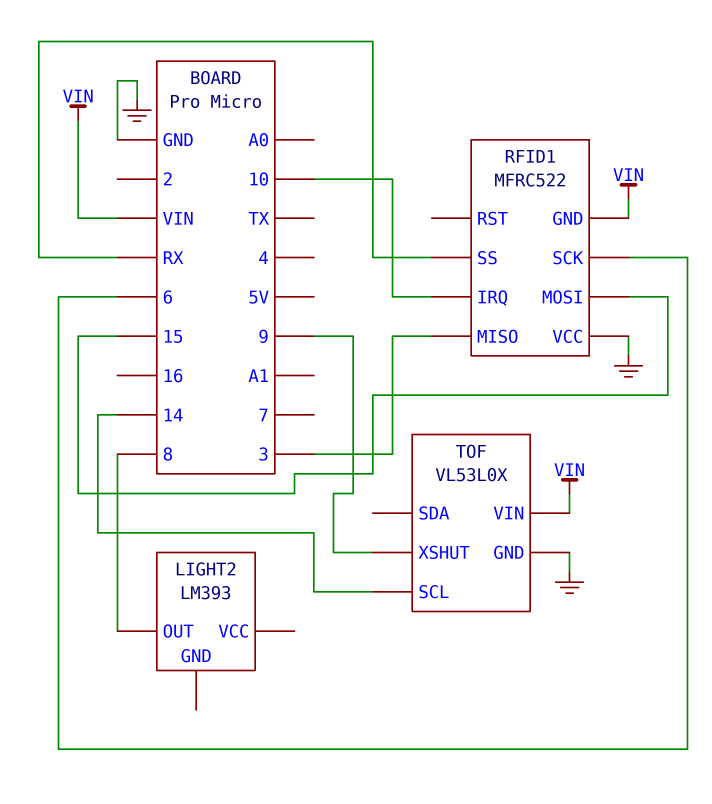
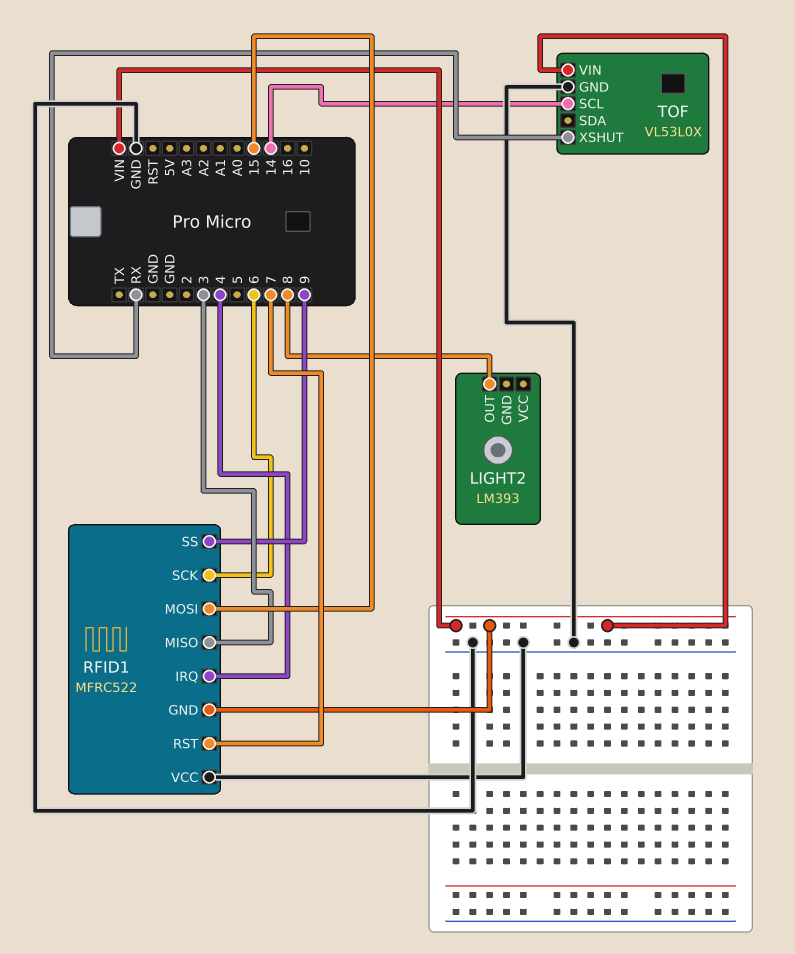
RFID1 pin IRQ: 10 -> 4
RFID1 pin RST: none -> 7
RFID1 pin SS: RX -> 9
TOF pin XSHUT: 9 -> RX

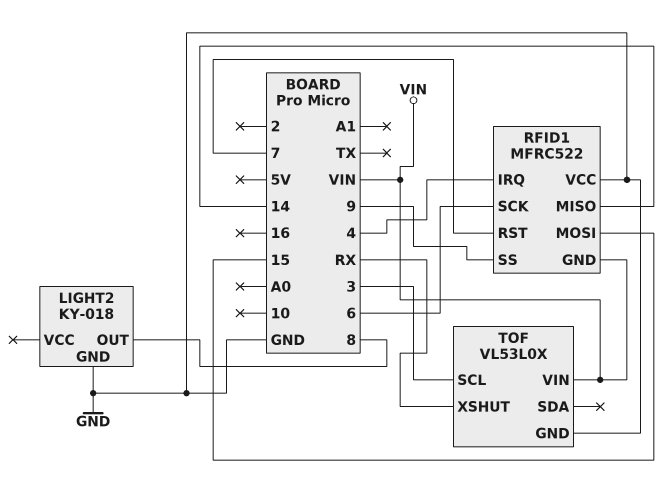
LIGHT2: LM393 -> KY-018
LIGHT2 pin GND: none -> GND
RFID1 pin MISO: 3 -> 14
TOF pin SCL: 14 -> 3

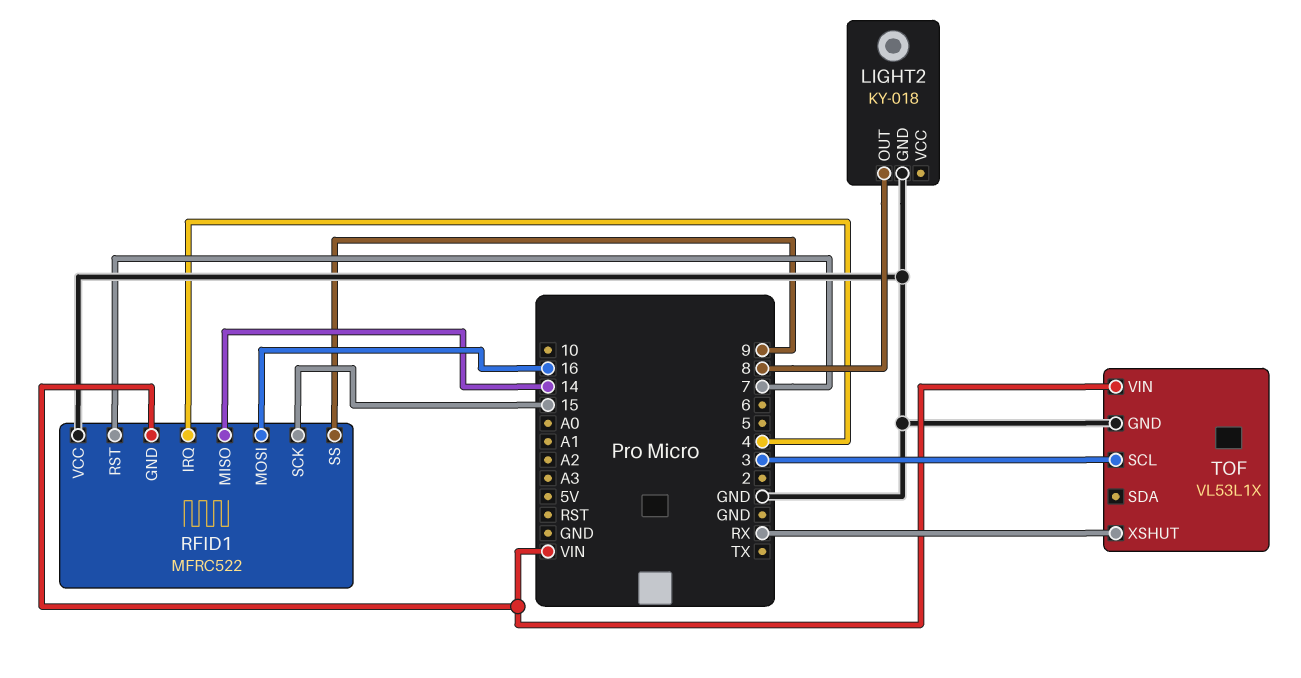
RFID1 pin MOSI: 15 -> 16
RFID1 pin SCK: 6 -> 15
TOF: VL53L0X -> VL53L1X

